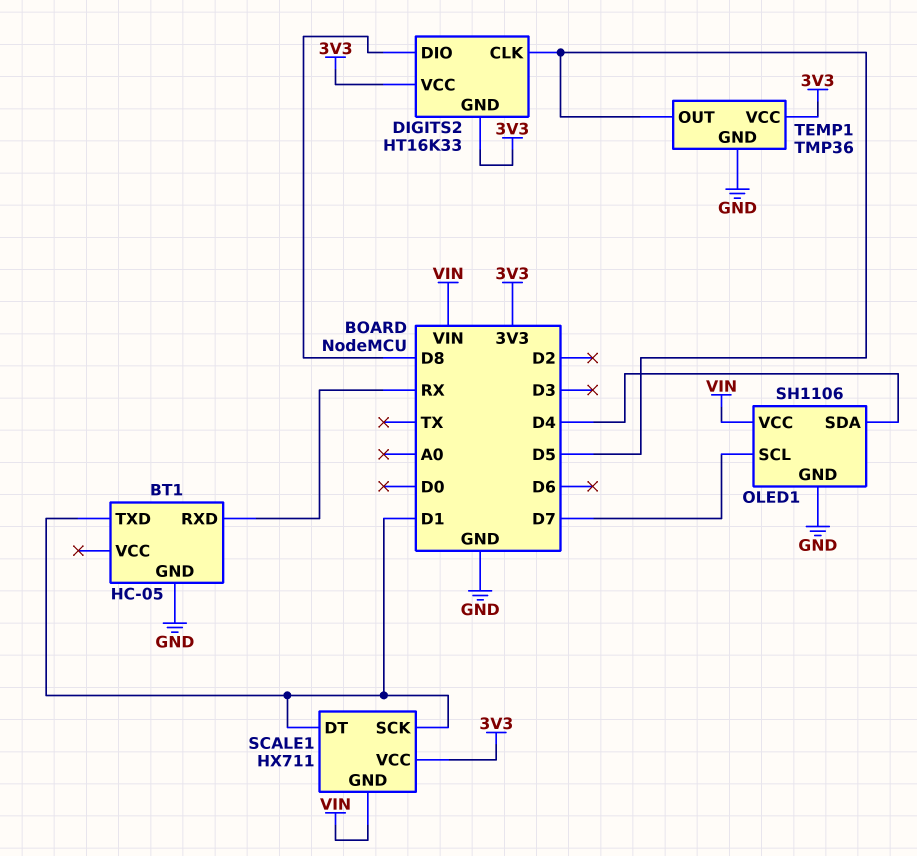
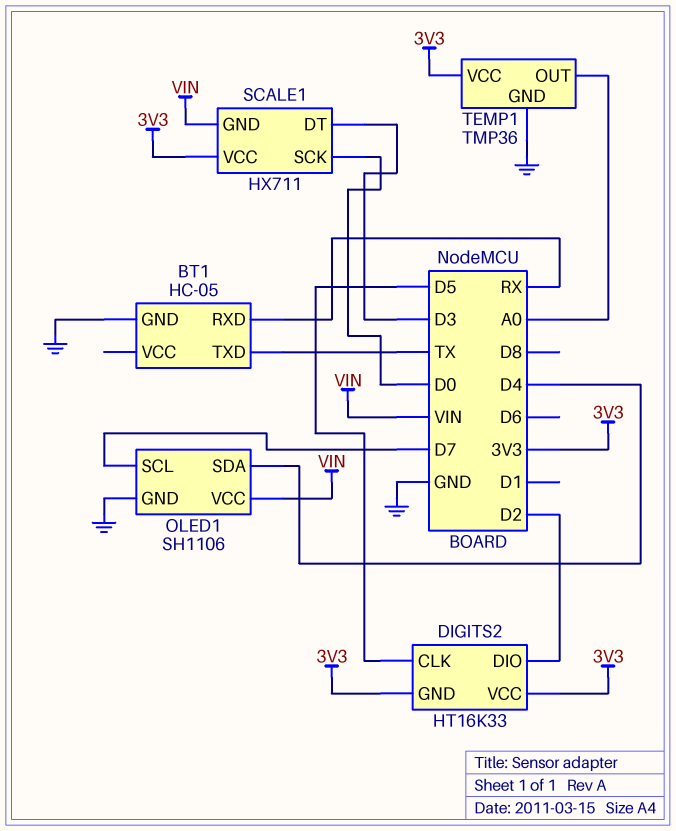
BT1 pin TXD: D1 -> TX
DIGITS2 pin DIO: D8 -> D2
SCALE1 pin DT: D1 -> D3
SCALE1 pin SCK: D1 -> D0
TEMP1 pin OUT: D5 -> A0

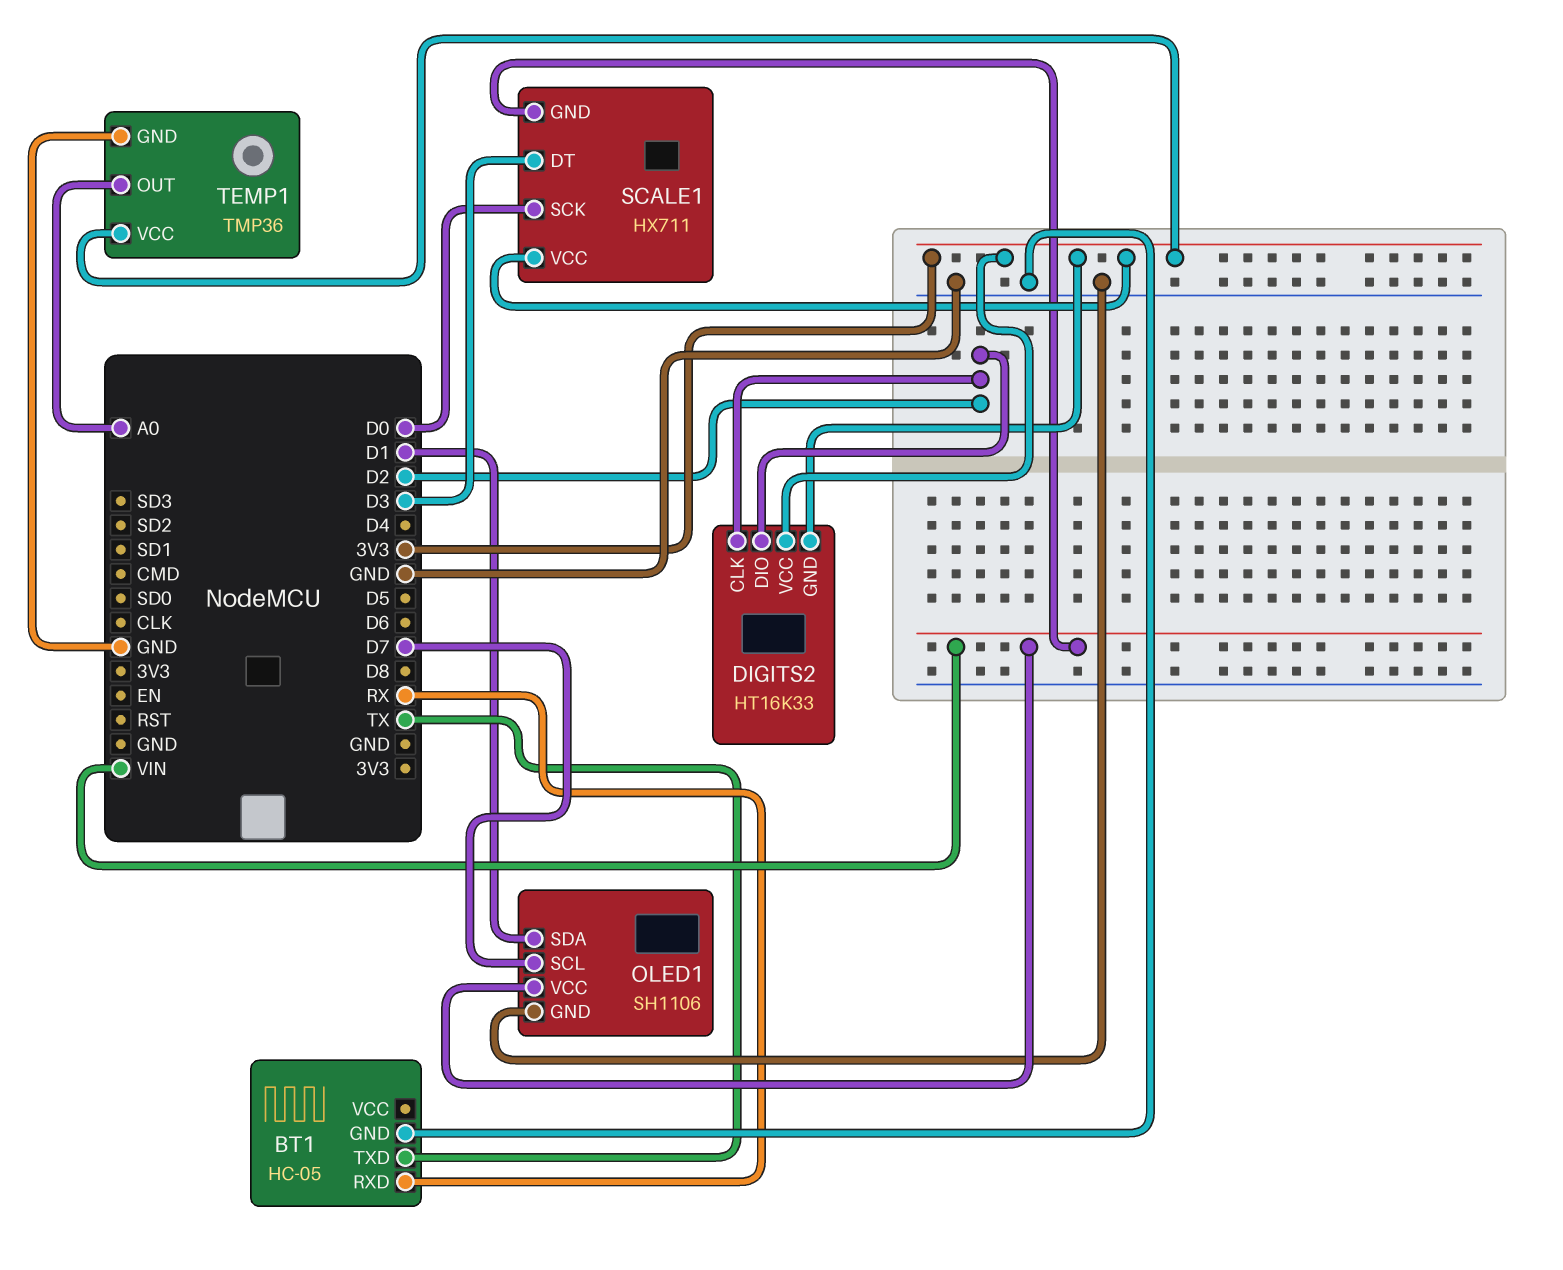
DIGITS2 pin CLK: D5 -> D2
OLED1 pin SDA: D4 -> D1

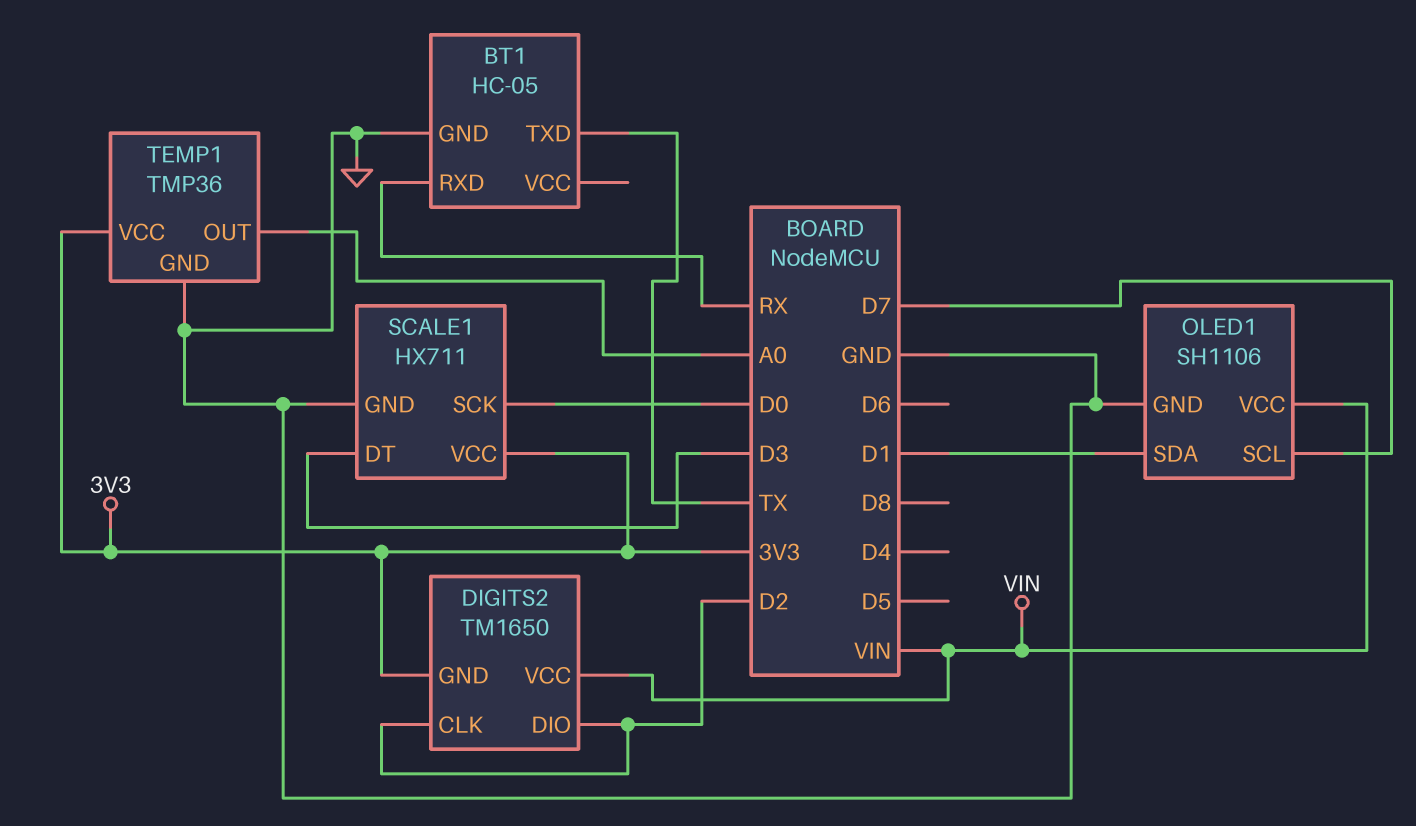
DIGITS2: HT16K33 -> TM1650
DIGITS2 pin VCC: 3V3 -> VIN
SCALE1 pin GND: VIN -> GND

